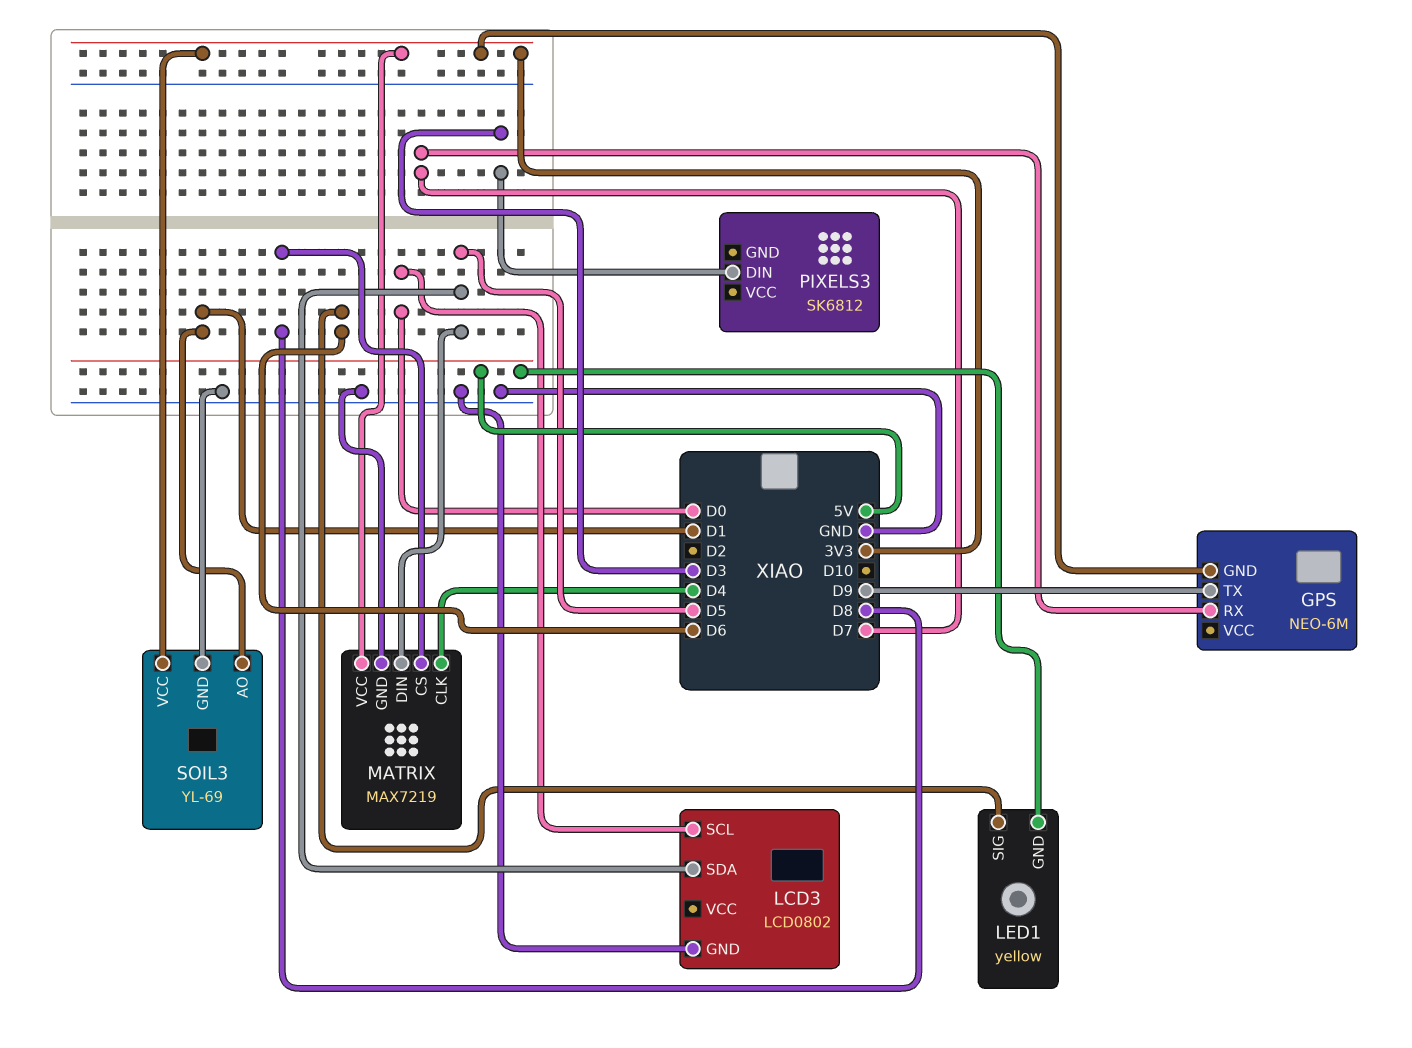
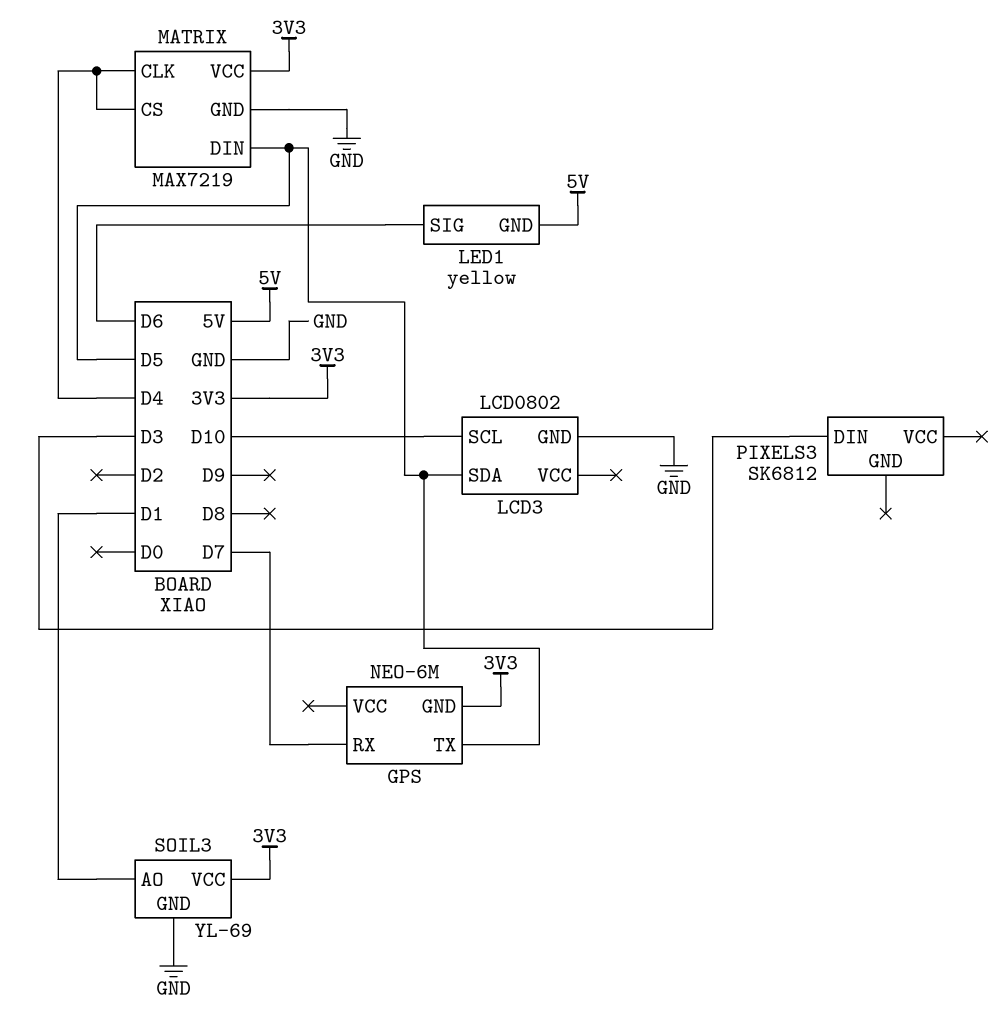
GPS pin TX: D9 -> D5
LCD3 pin SCL: D0 -> D10
MATRIX pin CS: D8 -> D4

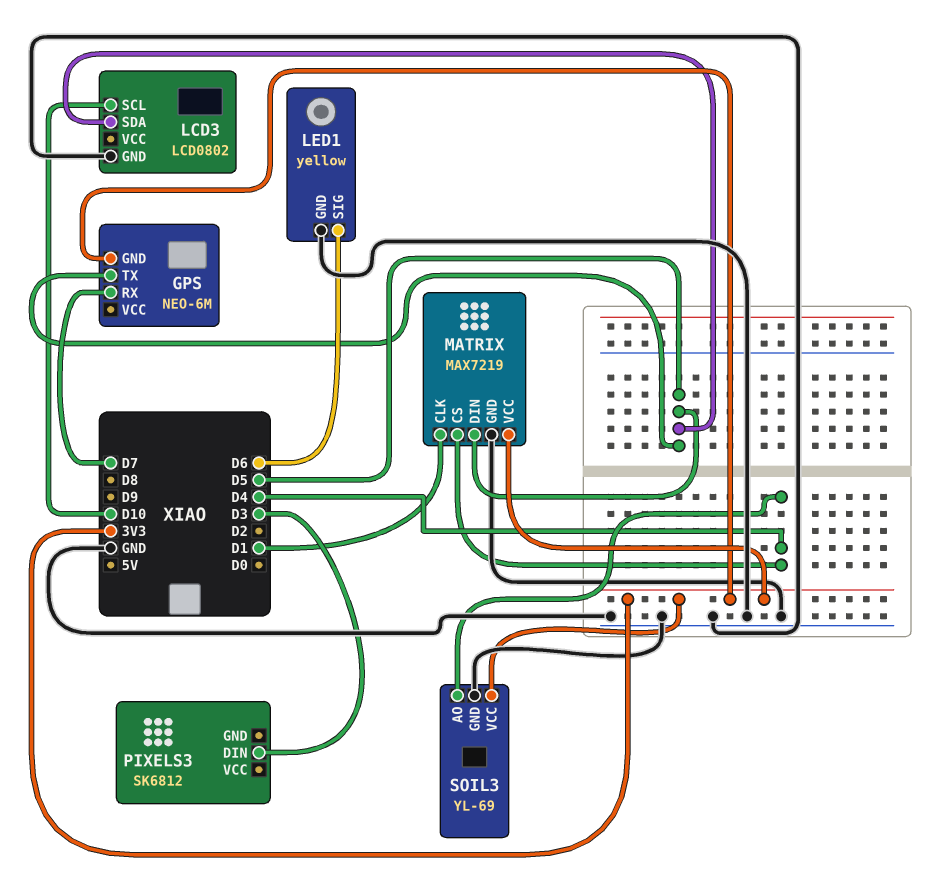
LED1 pin GND: 5V -> GND
MATRIX pin CLK: D4 -> D1
SOIL3 pin AO: D1 -> D4

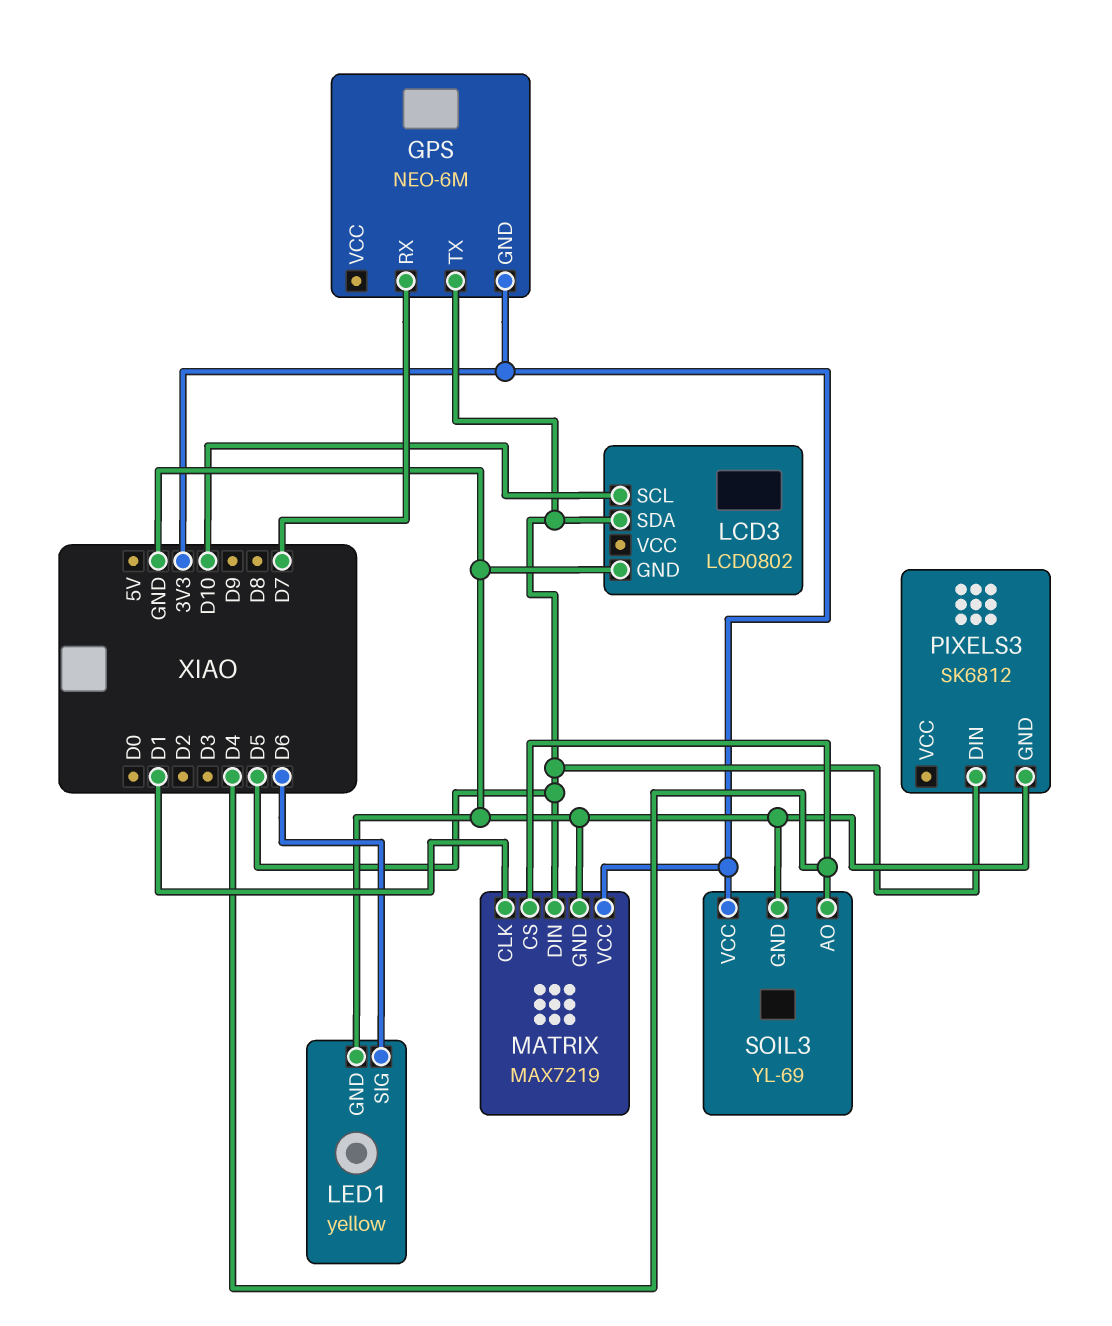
PIXELS3 pin DIN: D3 -> D5
PIXELS3 pin GND: none -> GND

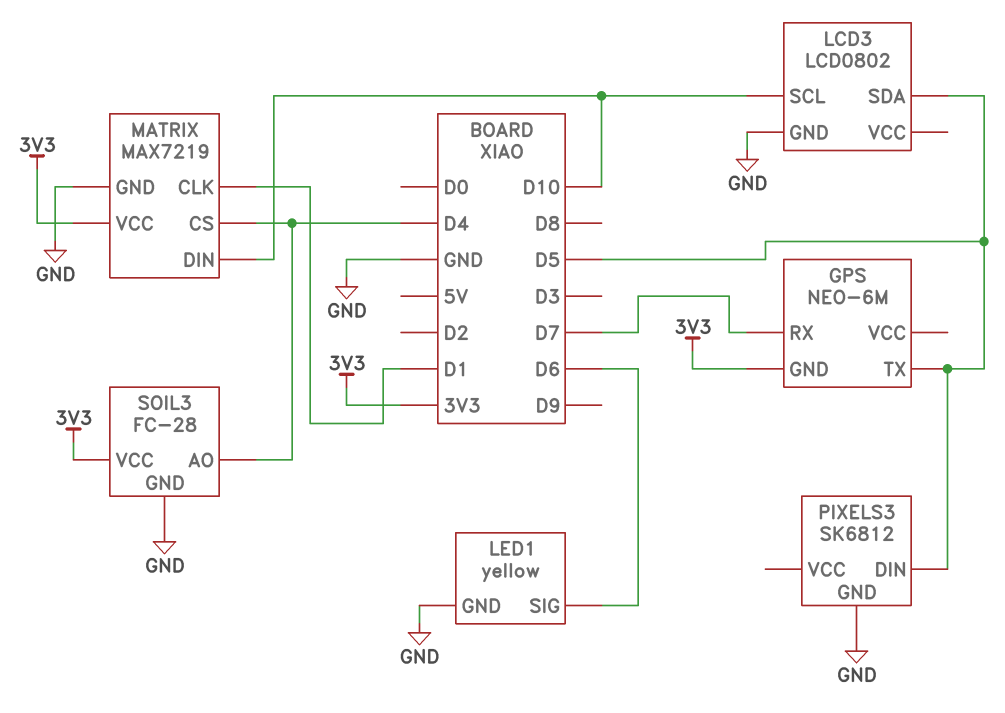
MATRIX pin DIN: D5 -> D10
SOIL3: YL-69 -> FC-28

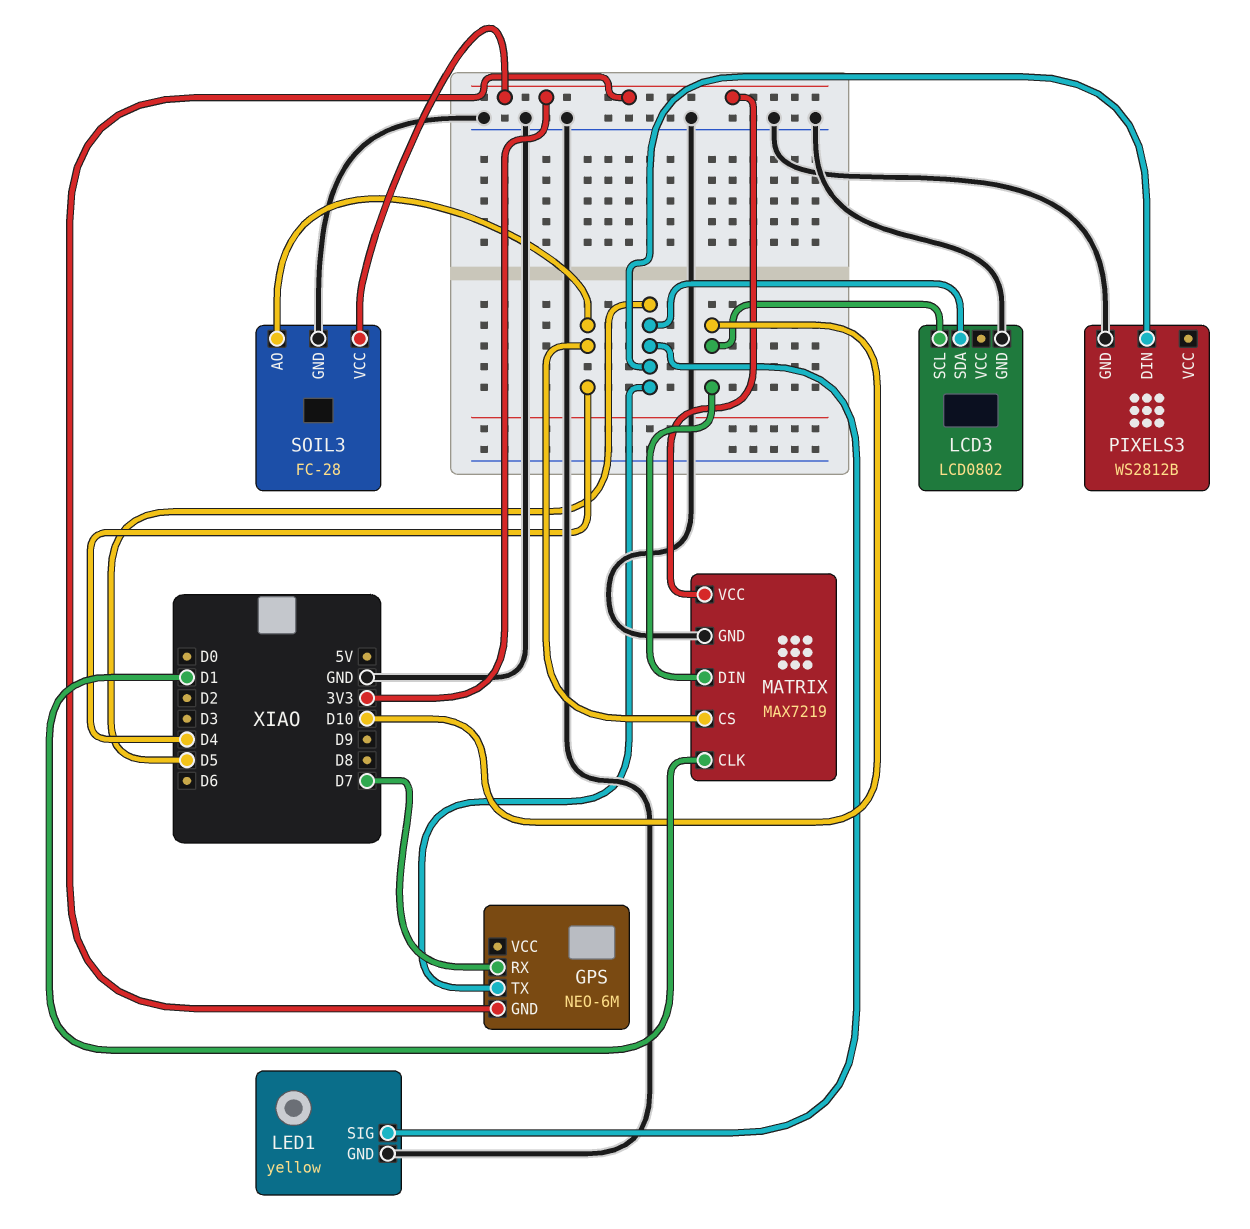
LED1 pin SIG: D6 -> D5
PIXELS3: SK6812 -> WS2812B

